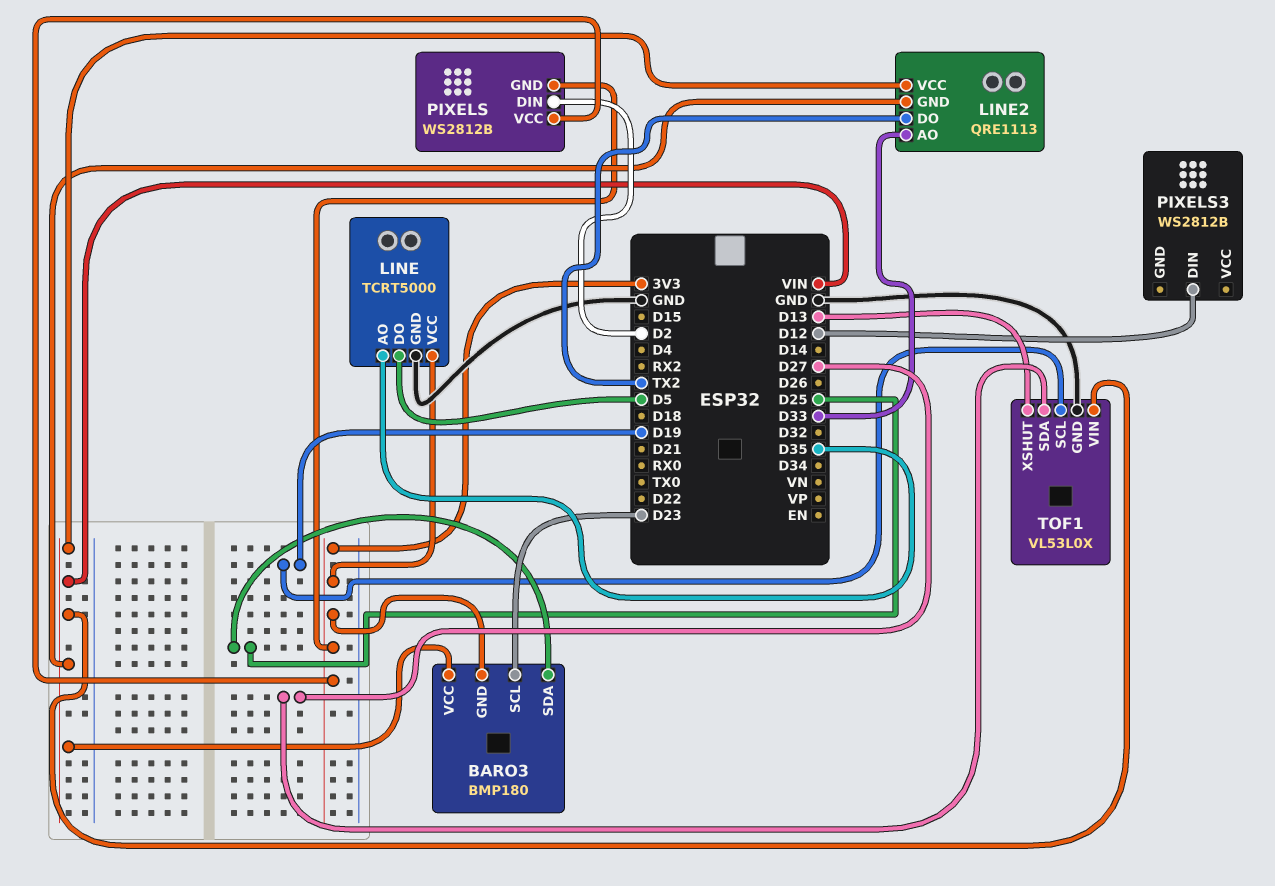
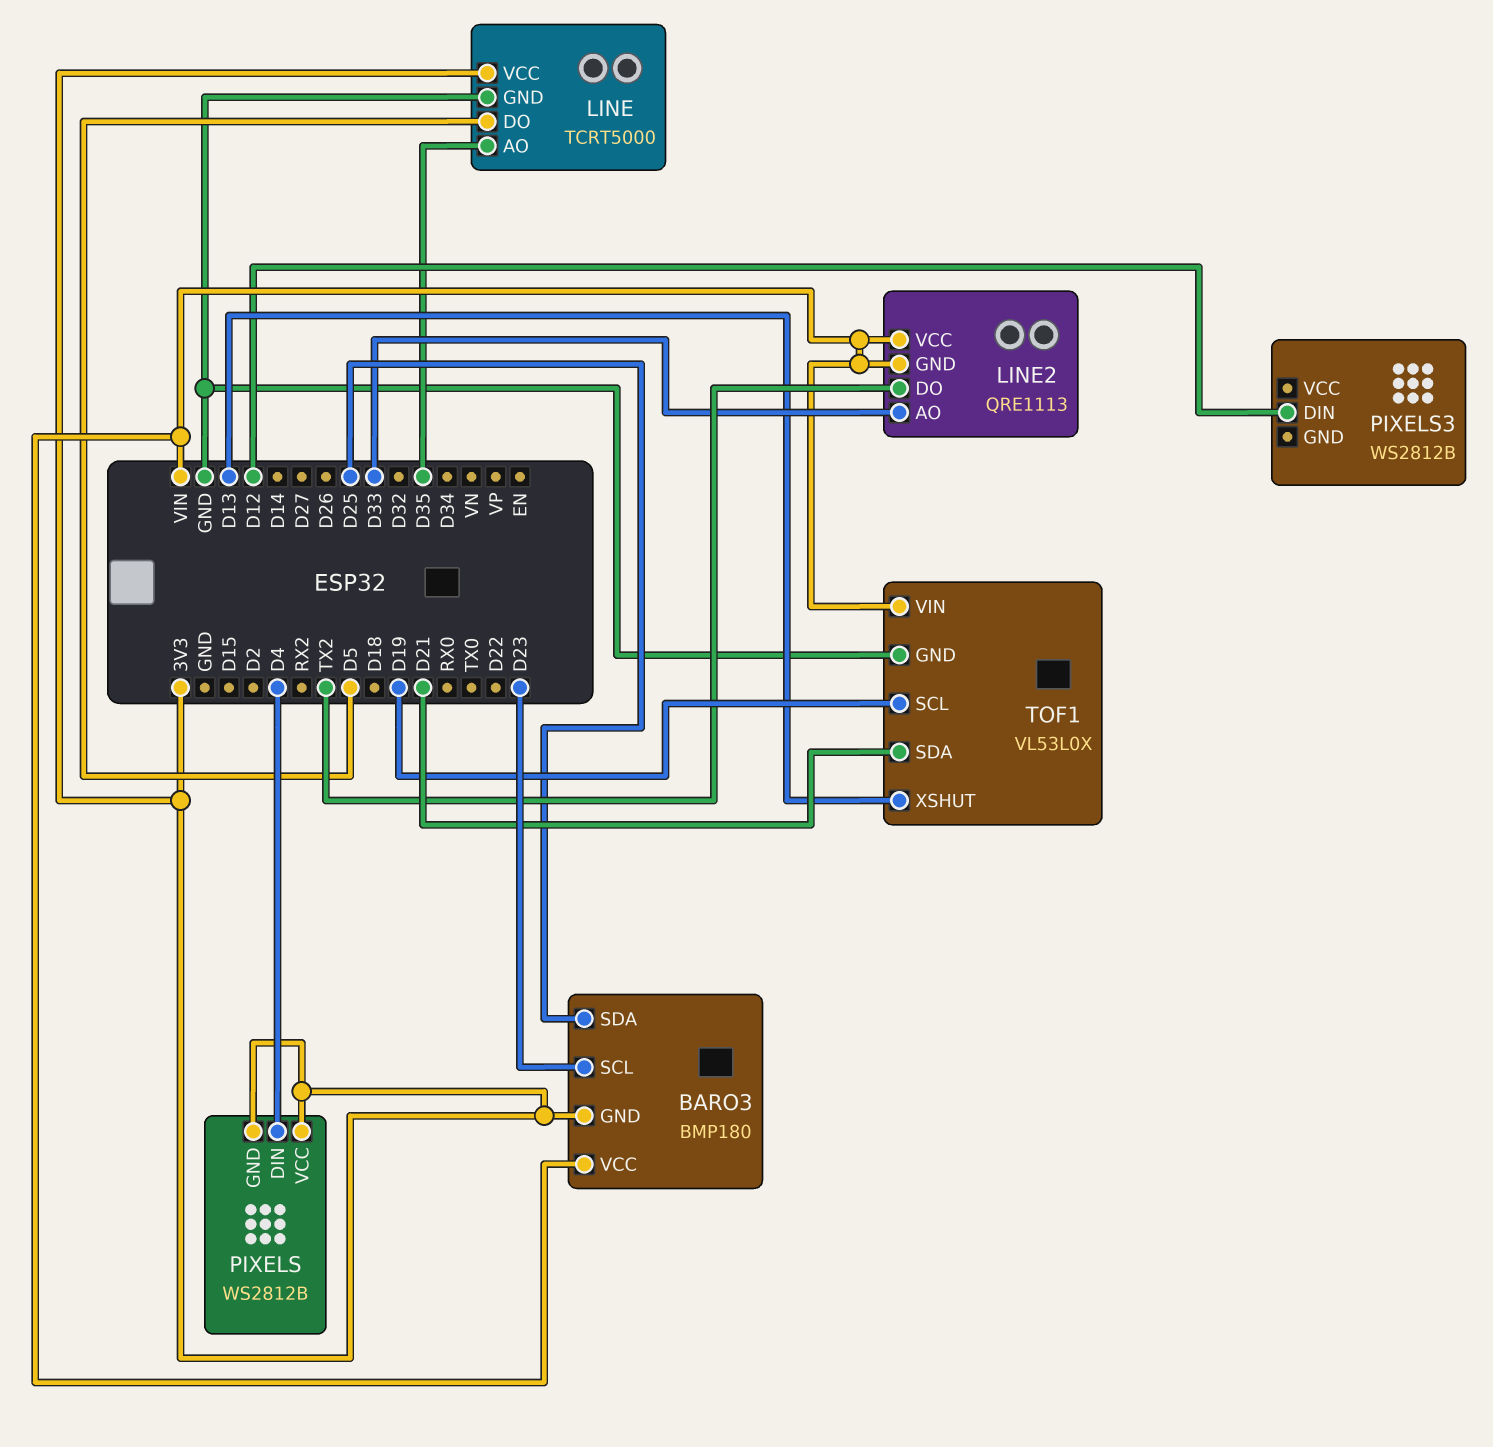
PIXELS pin DIN: D2 -> D4
TOF1 pin SDA: D27 -> D21

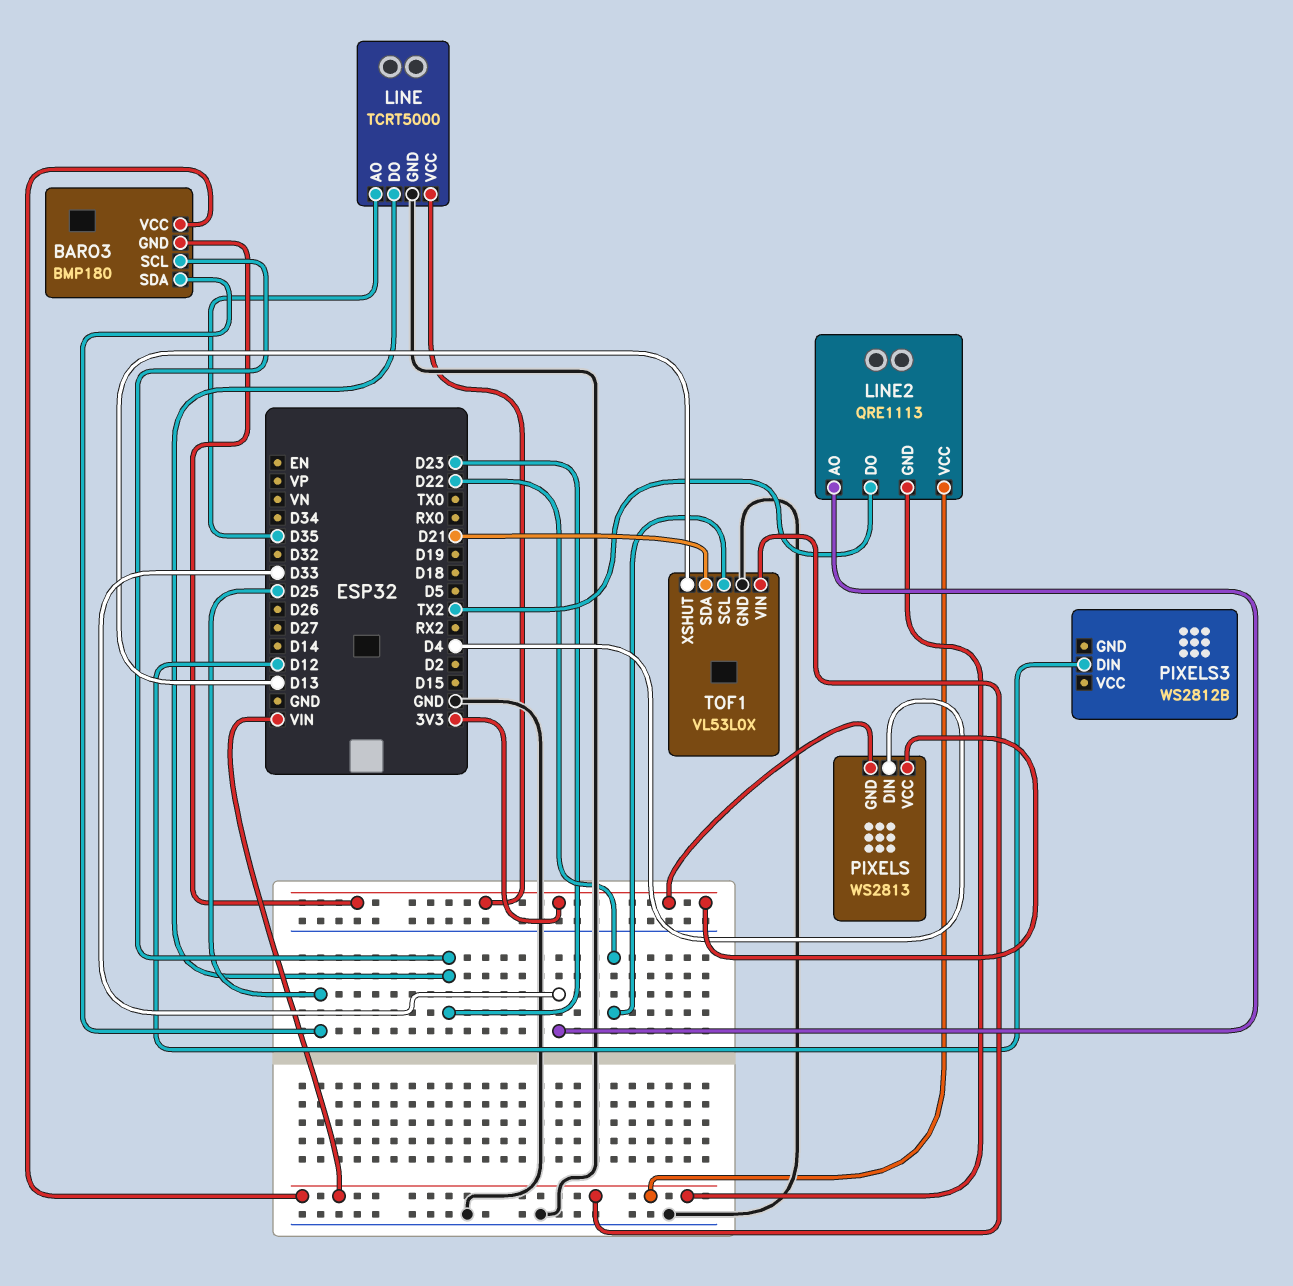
LINE pin DO: D5 -> D23
PIXELS: WS2812B -> WS2813
TOF1 pin SCL: D19 -> D22

